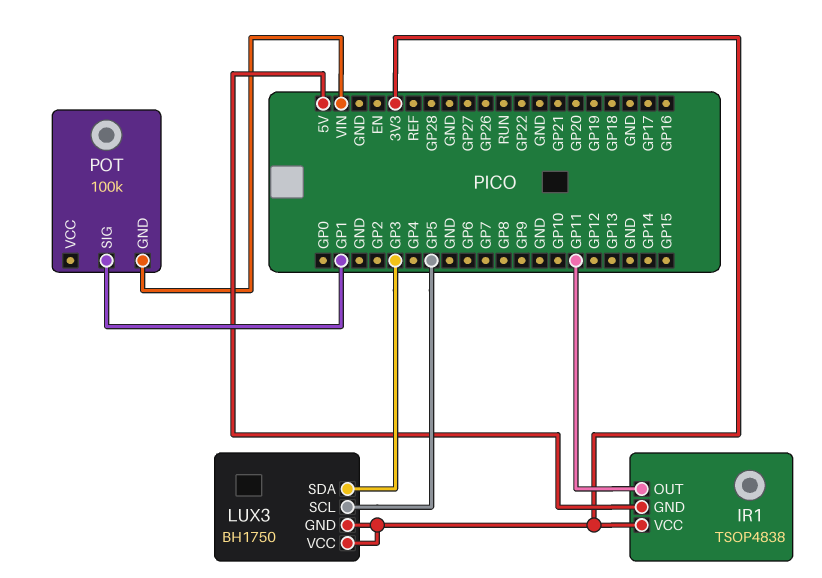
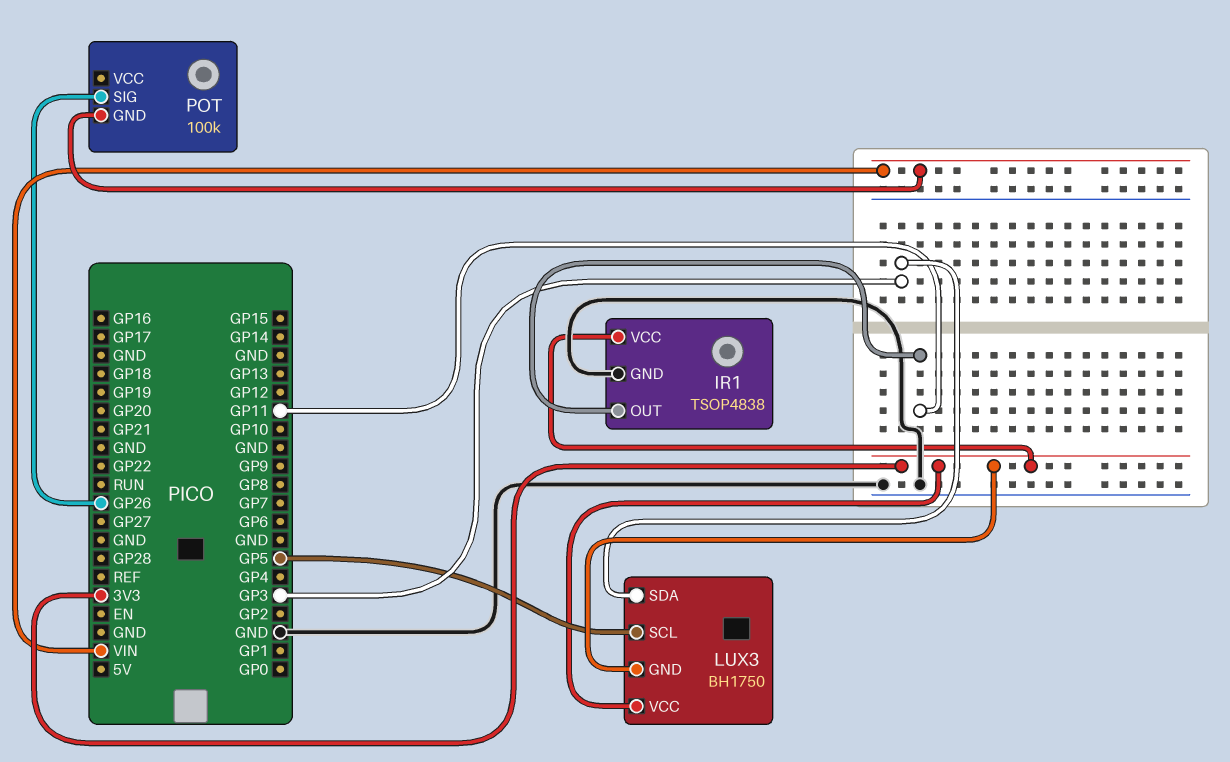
IR1 pin GND: 5V -> GND
POT pin SIG: GP1 -> GP26

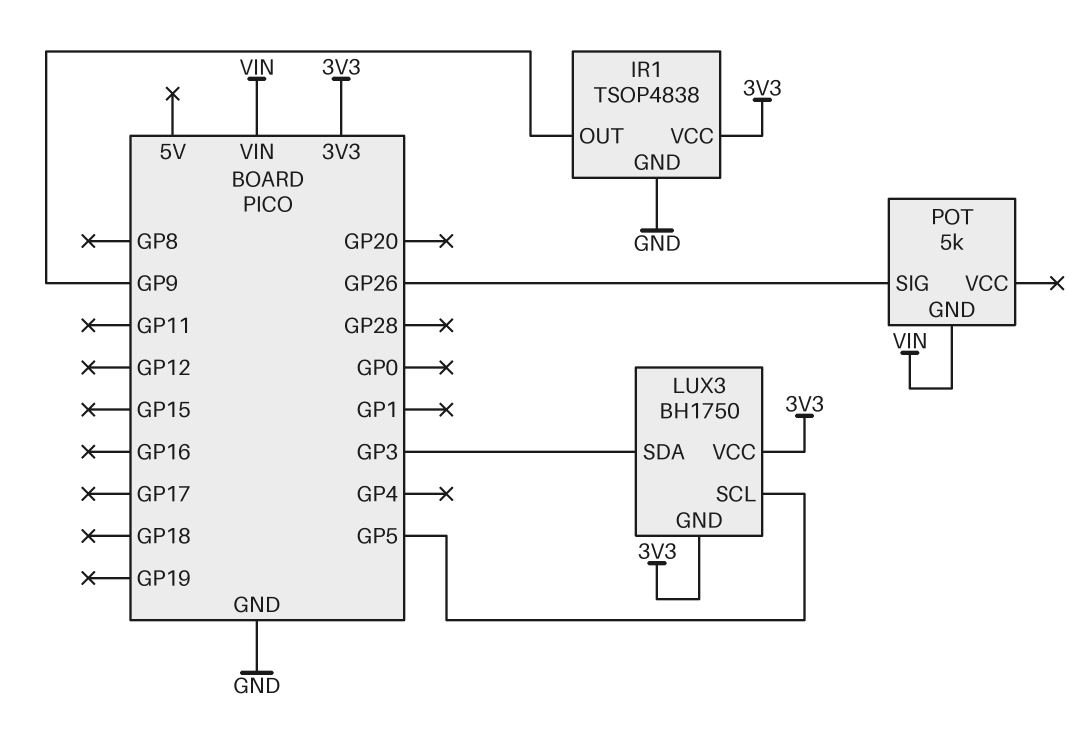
IR1 pin OUT: GP11 -> GP9
POT: 100k -> 5k

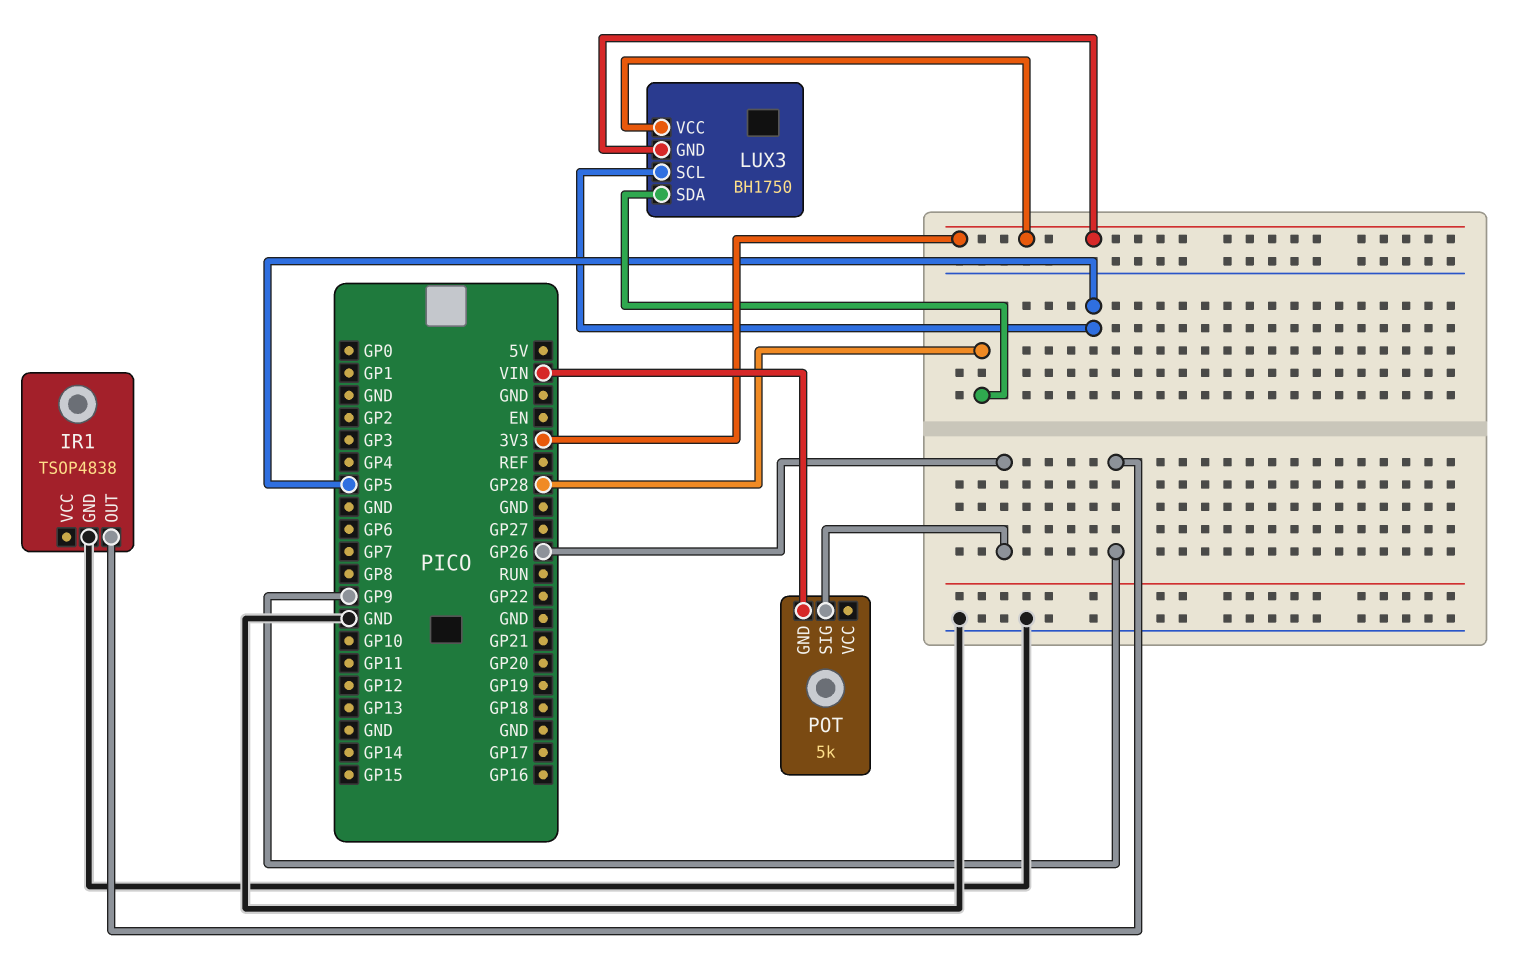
IR1 pin VCC: 3V3 -> none
LUX3 pin SDA: GP3 -> GP28

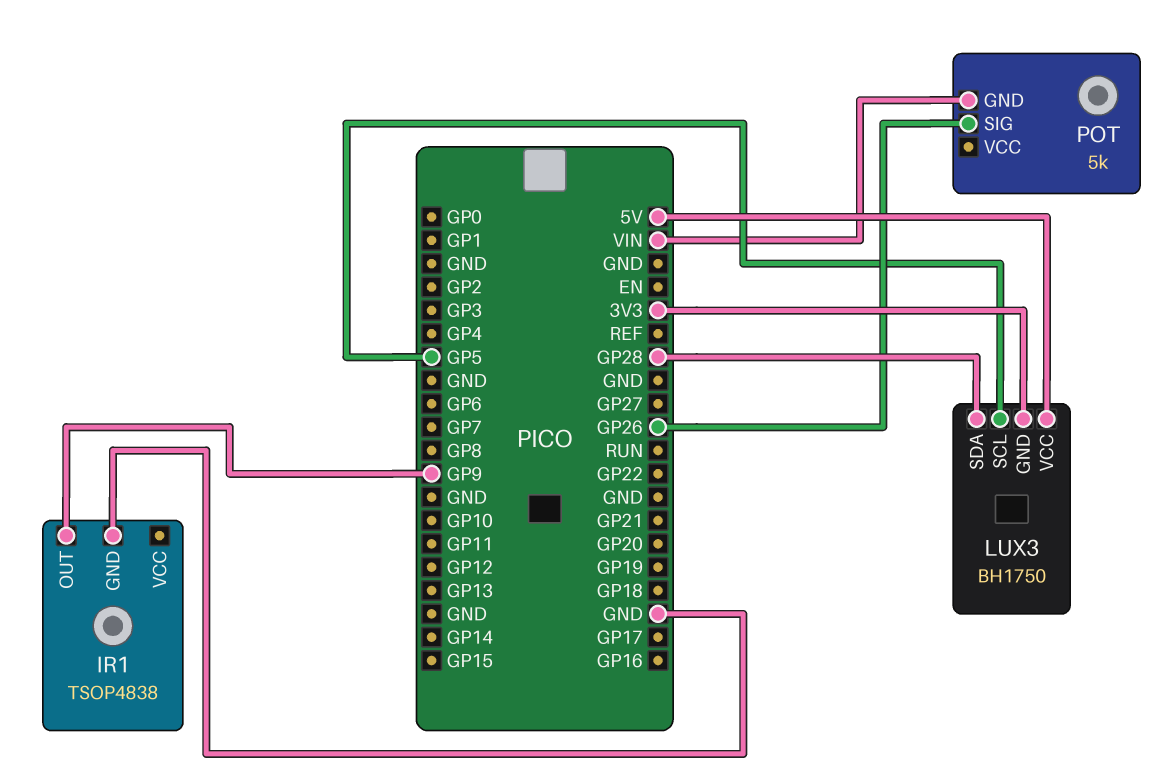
LUX3 pin VCC: 3V3 -> 5V

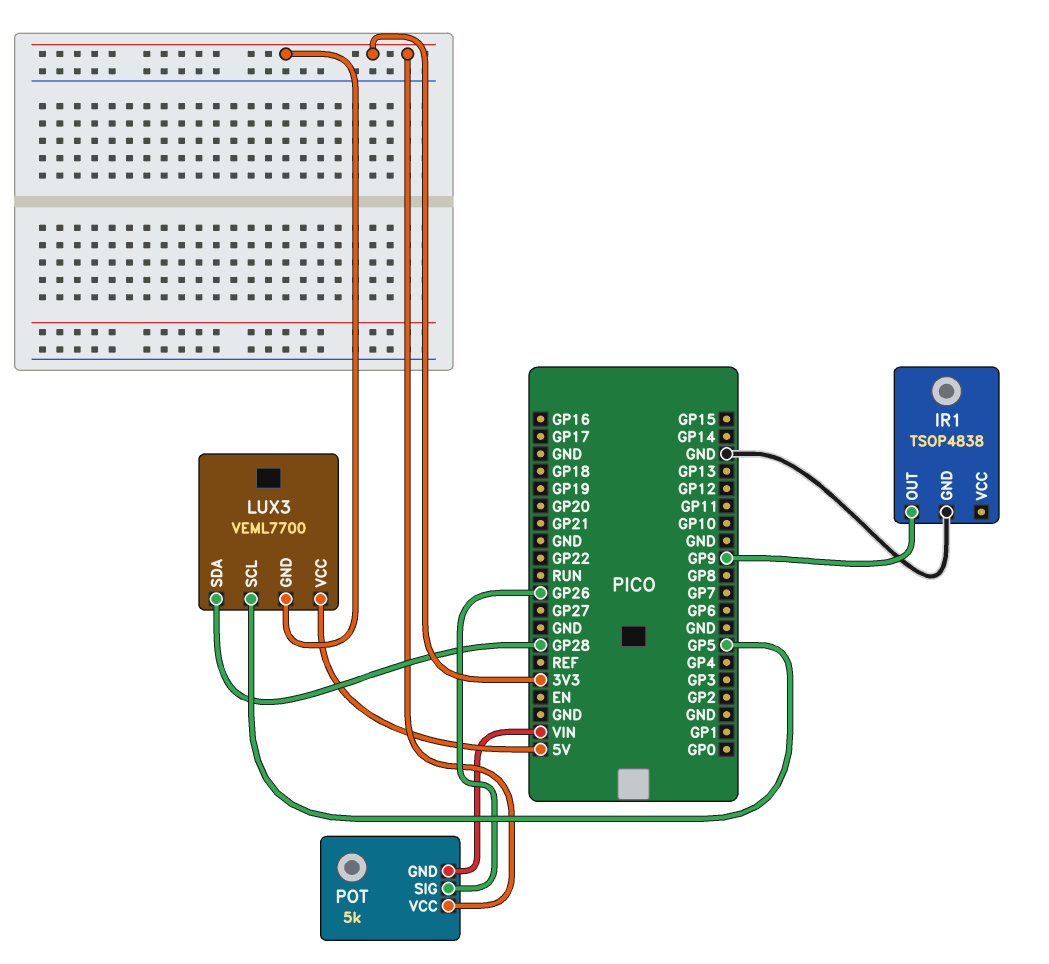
LUX3: BH1750 -> VEML7700
POT pin VCC: none -> 3V3

